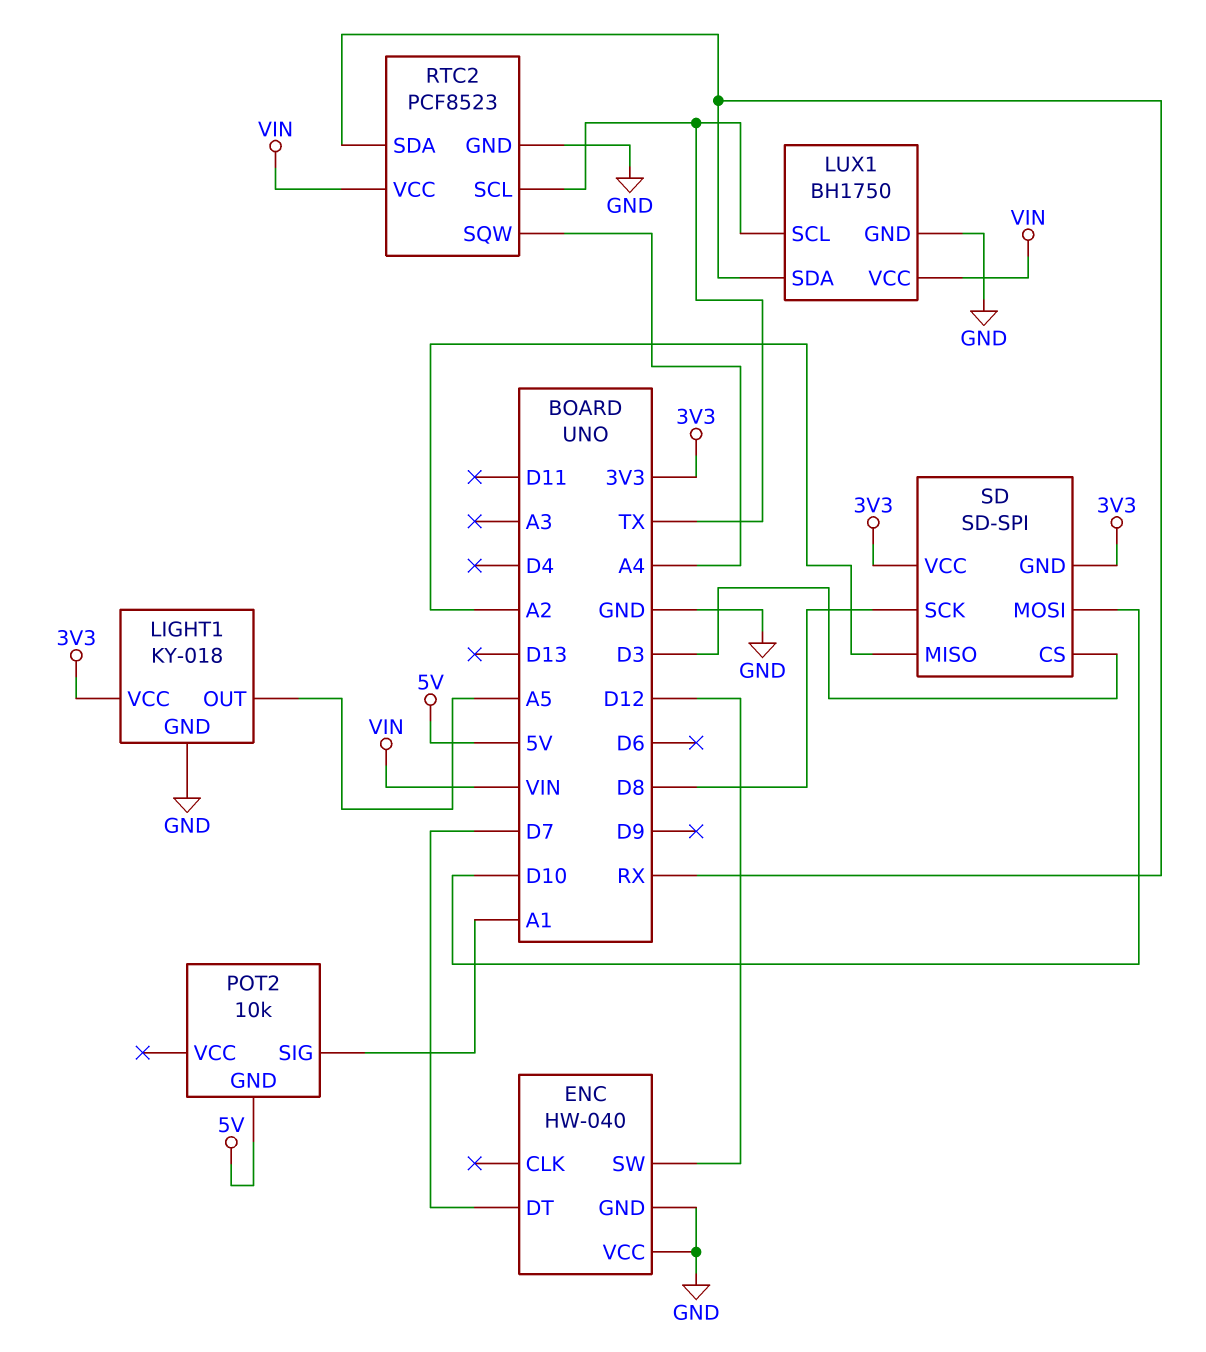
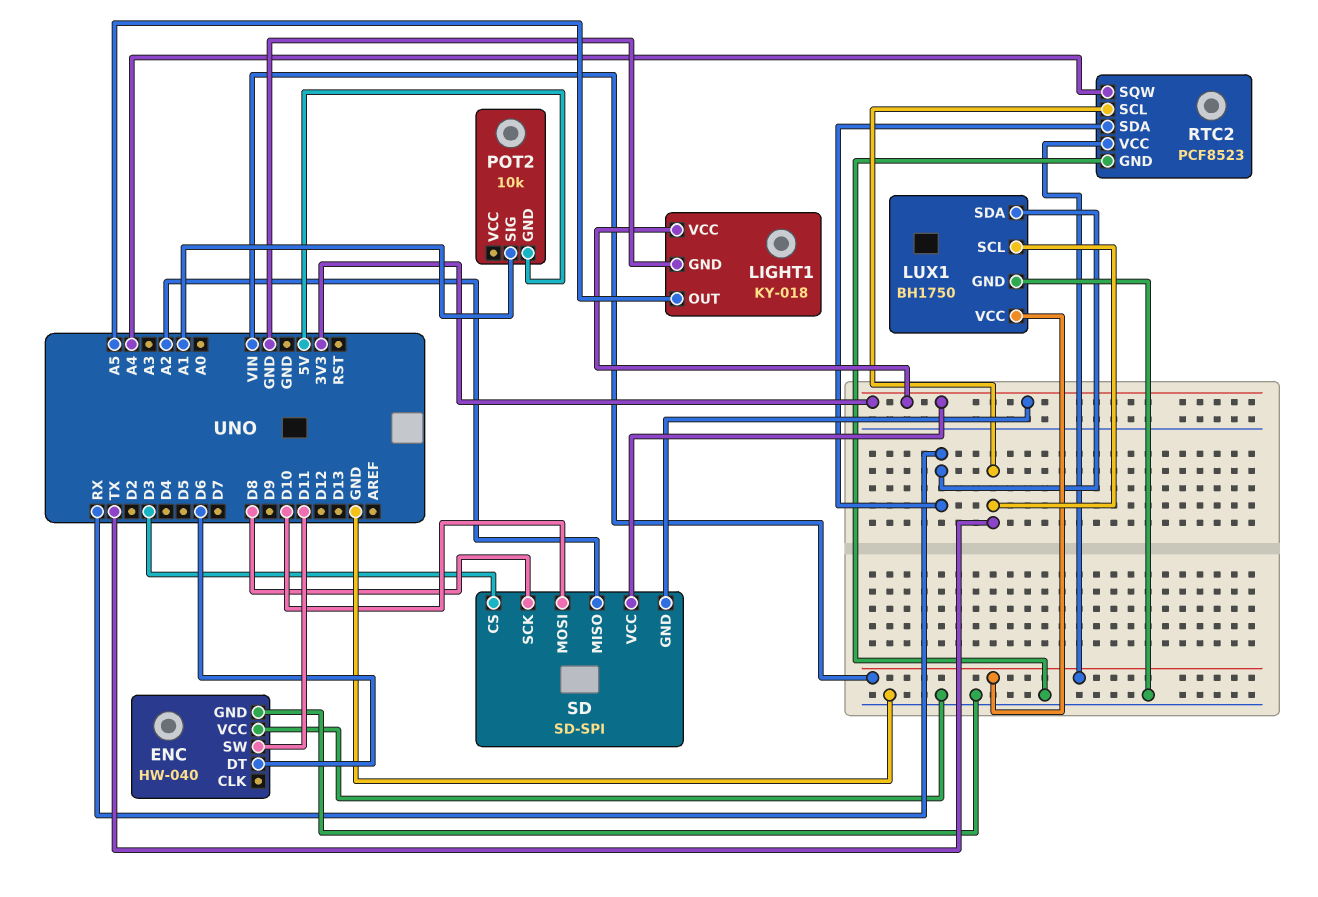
ENC pin DT: D7 -> D6
ENC pin SW: D12 -> D11

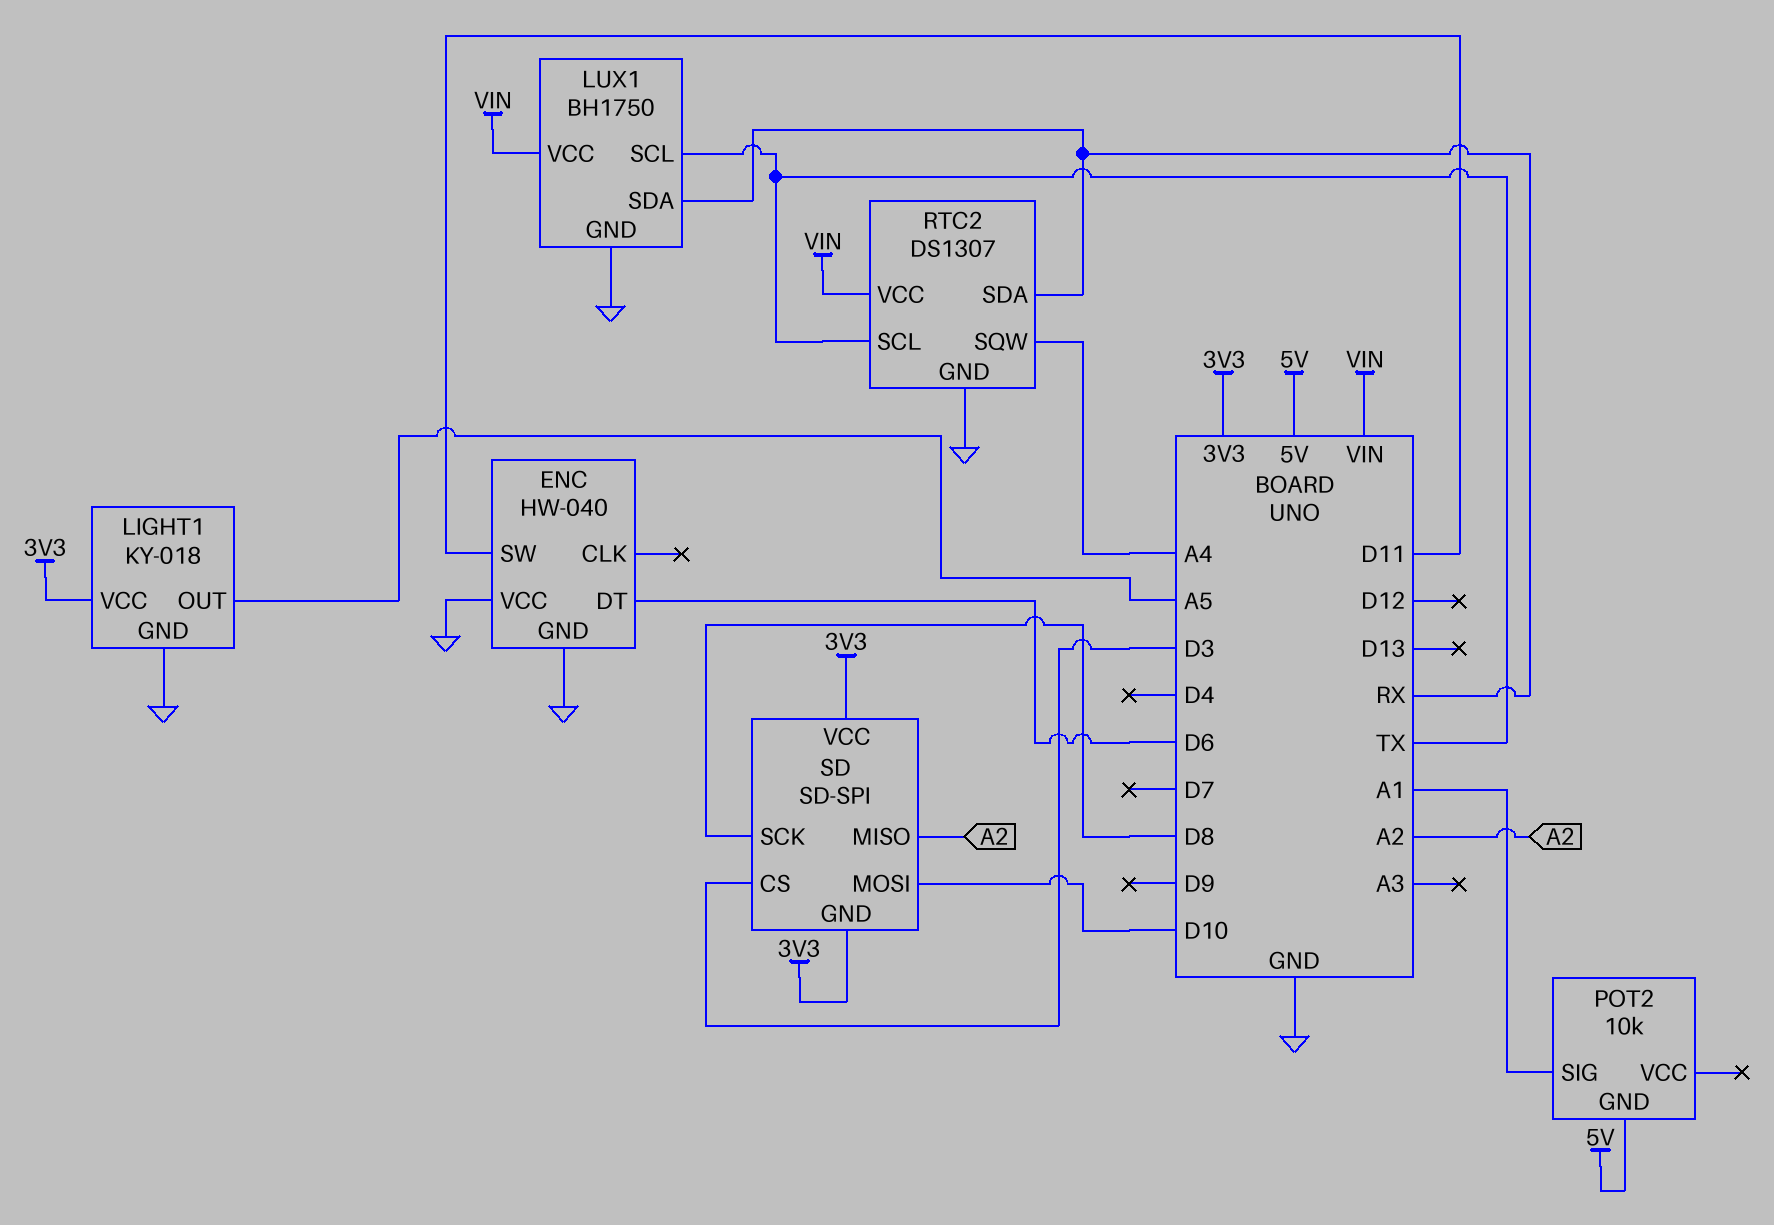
RTC2: PCF8523 -> DS1307

